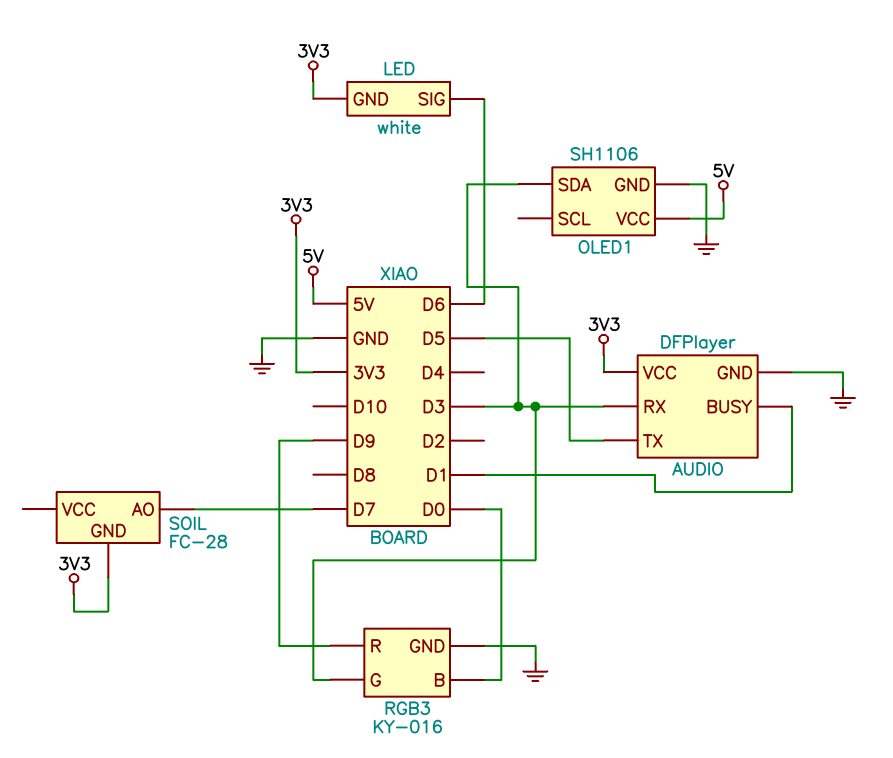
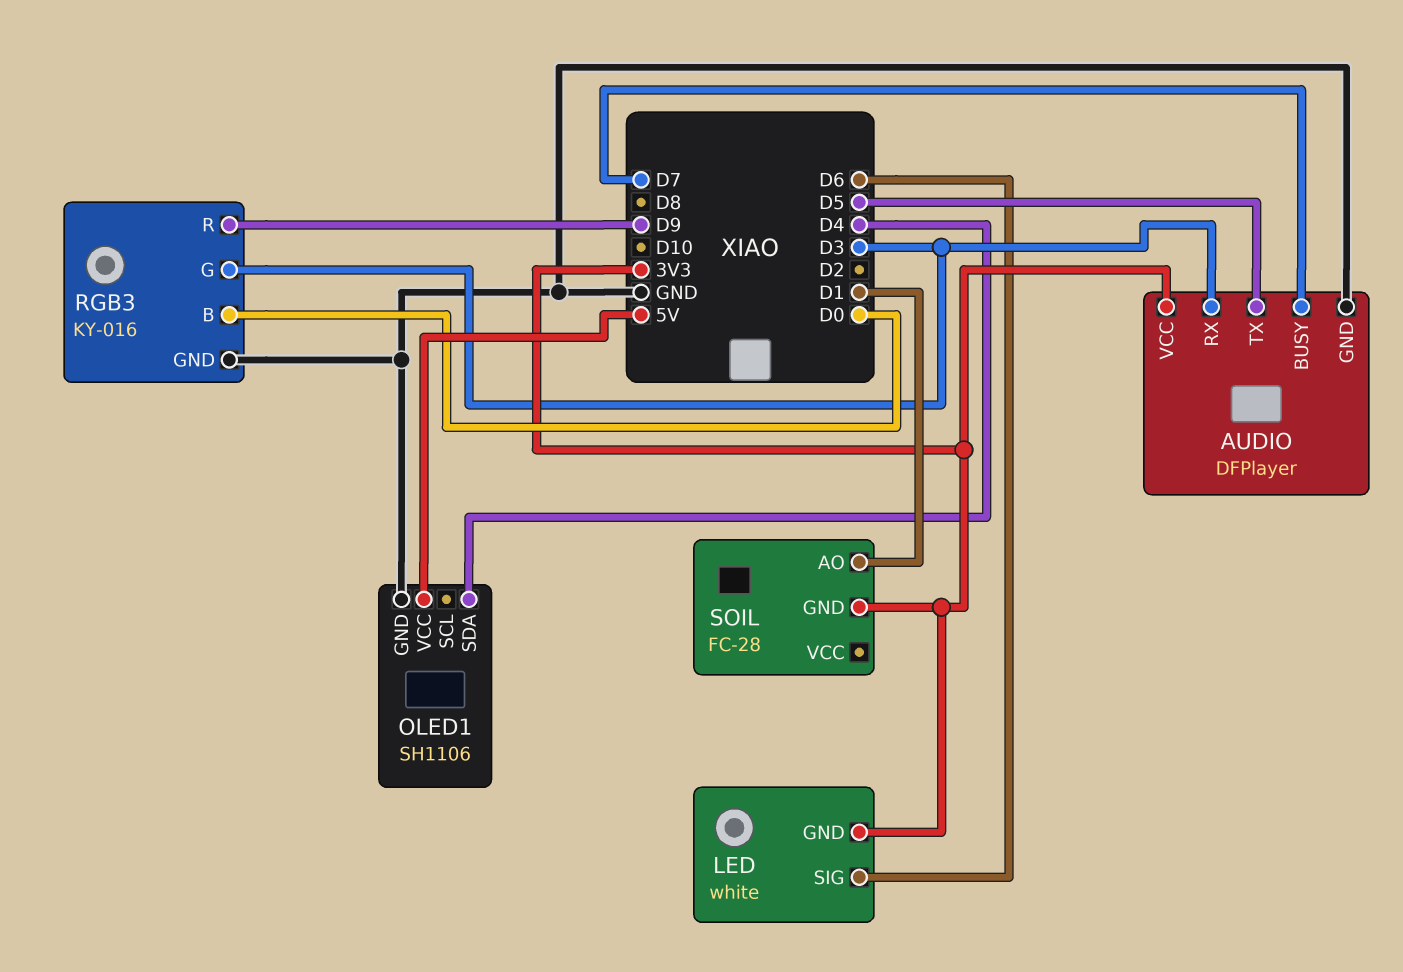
AUDIO pin BUSY: D1 -> D7
OLED1 pin SDA: D3 -> D4
SOIL pin AO: D7 -> D1

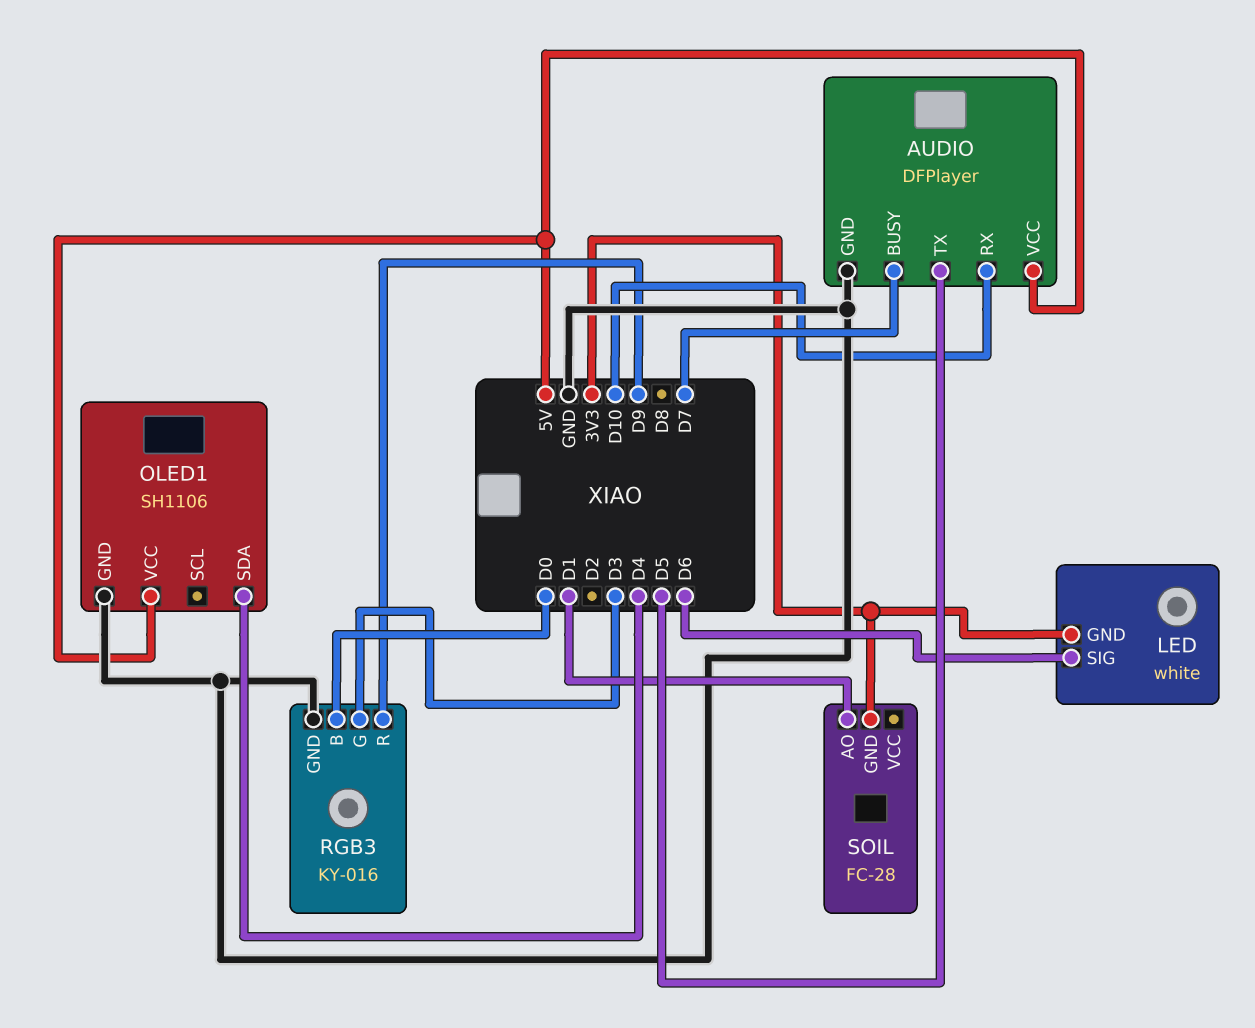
AUDIO pin RX: D3 -> D10
AUDIO pin VCC: 3V3 -> 5V

